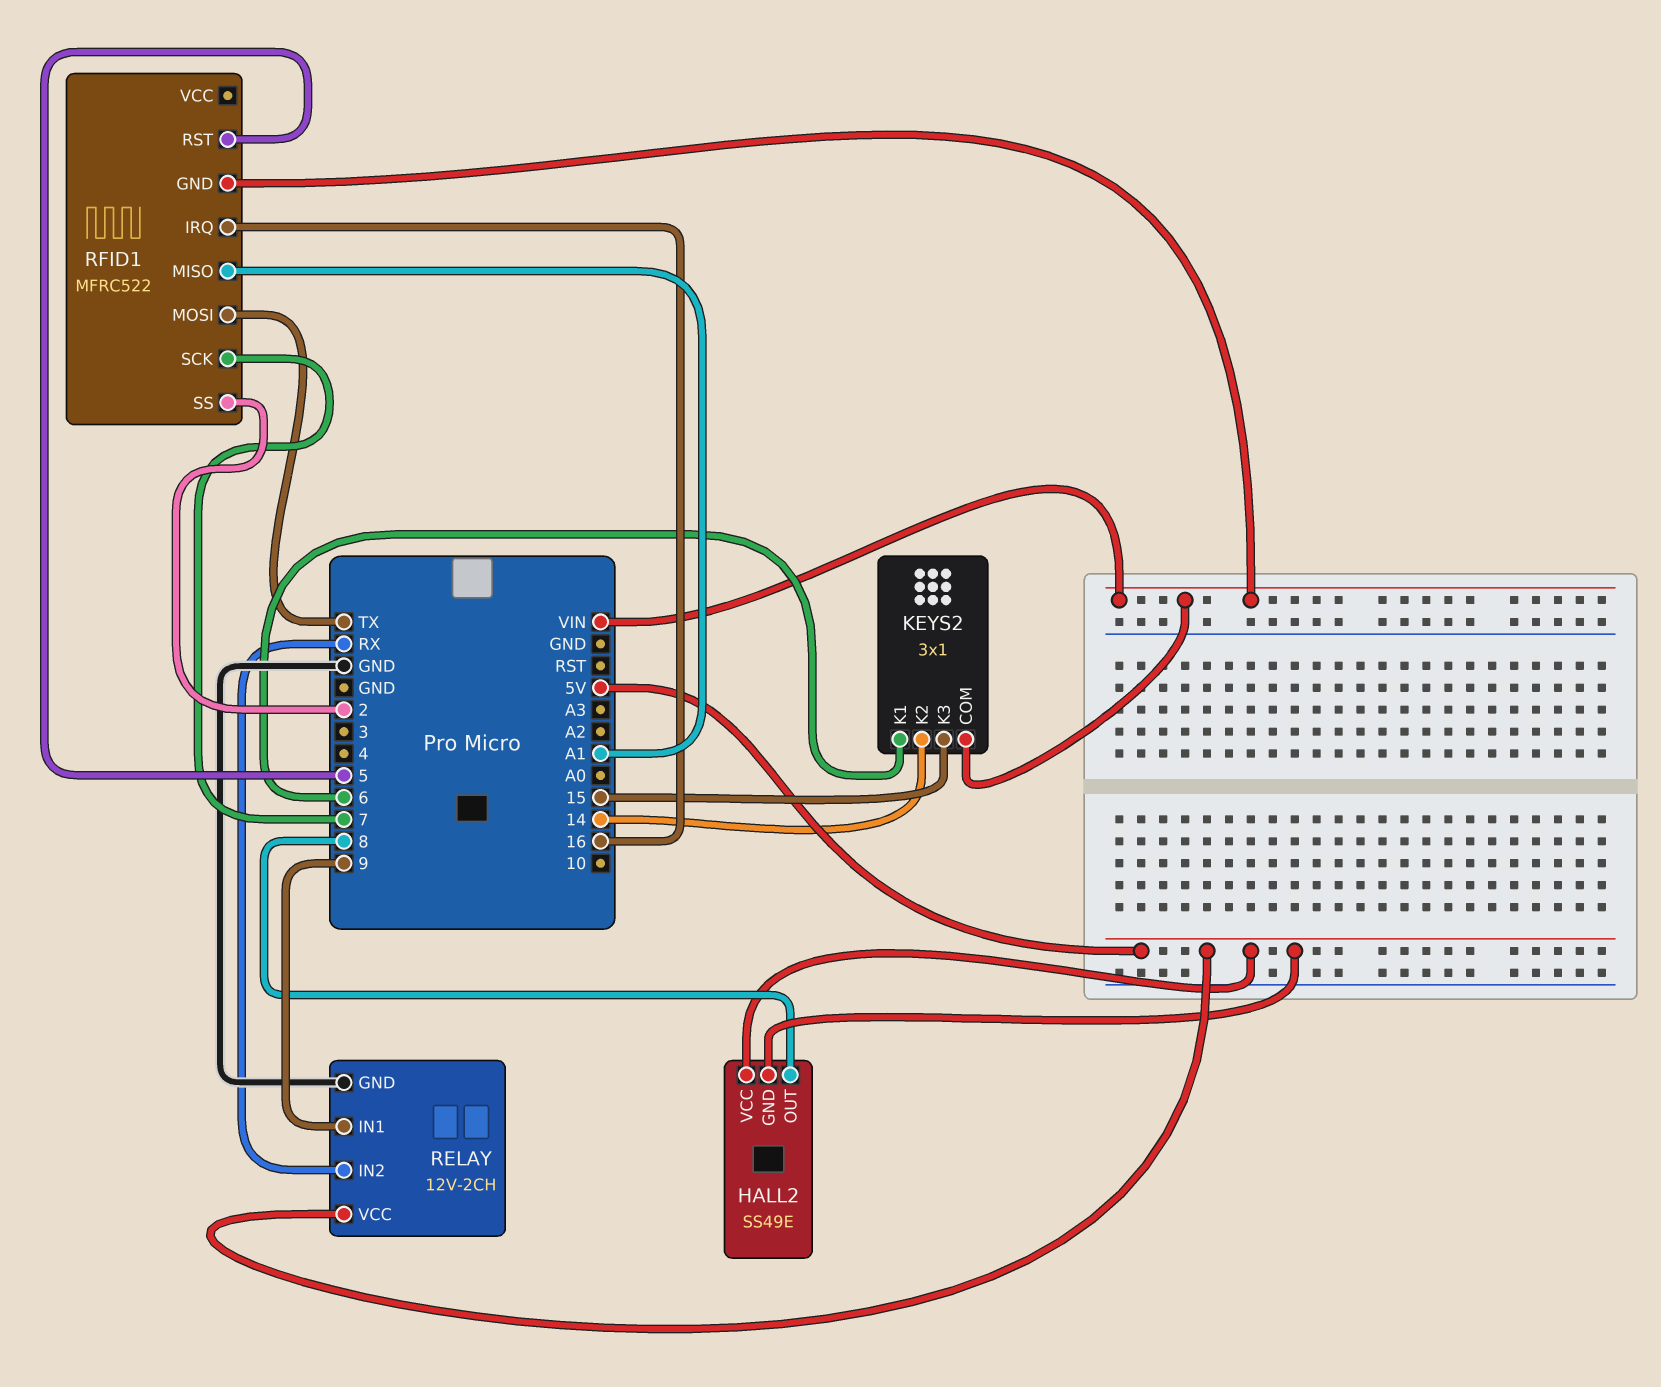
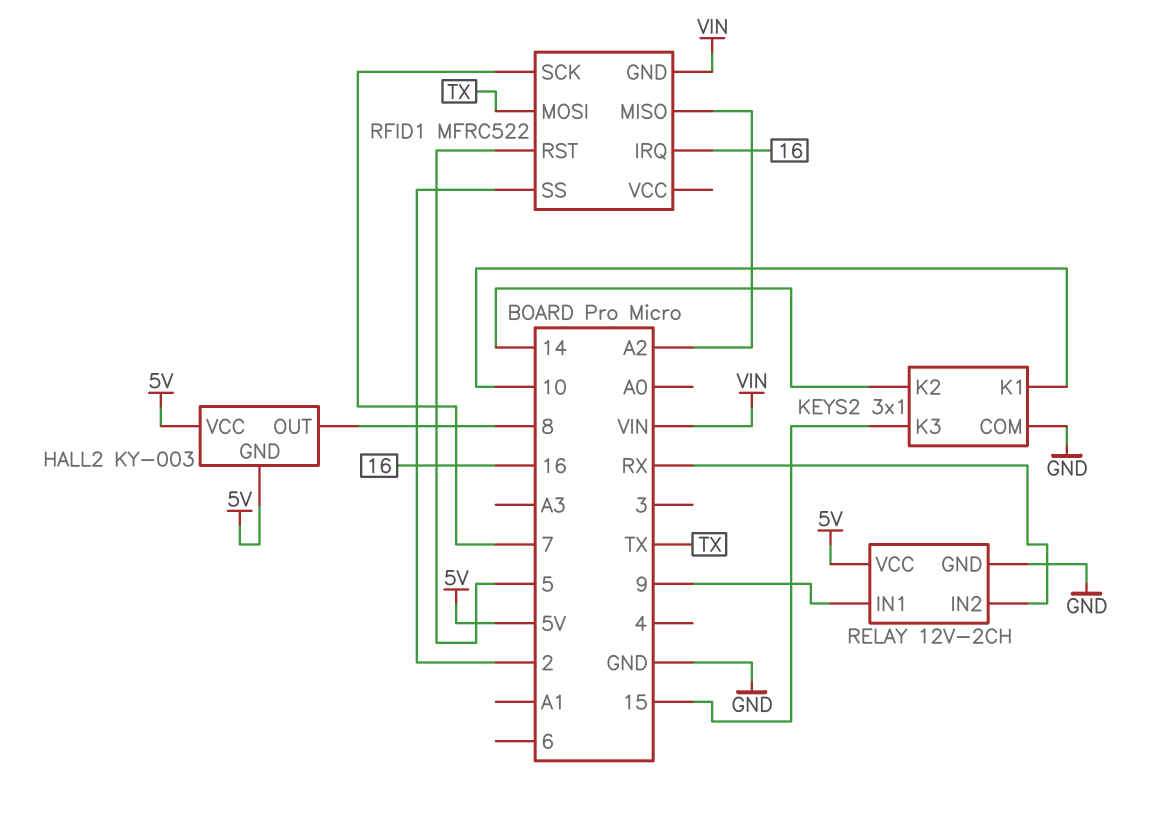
HALL2: SS49E -> KY-003
KEYS2 pin COM: VIN -> GND
KEYS2 pin K1: 6 -> 10
RFID1 pin MISO: A1 -> A2

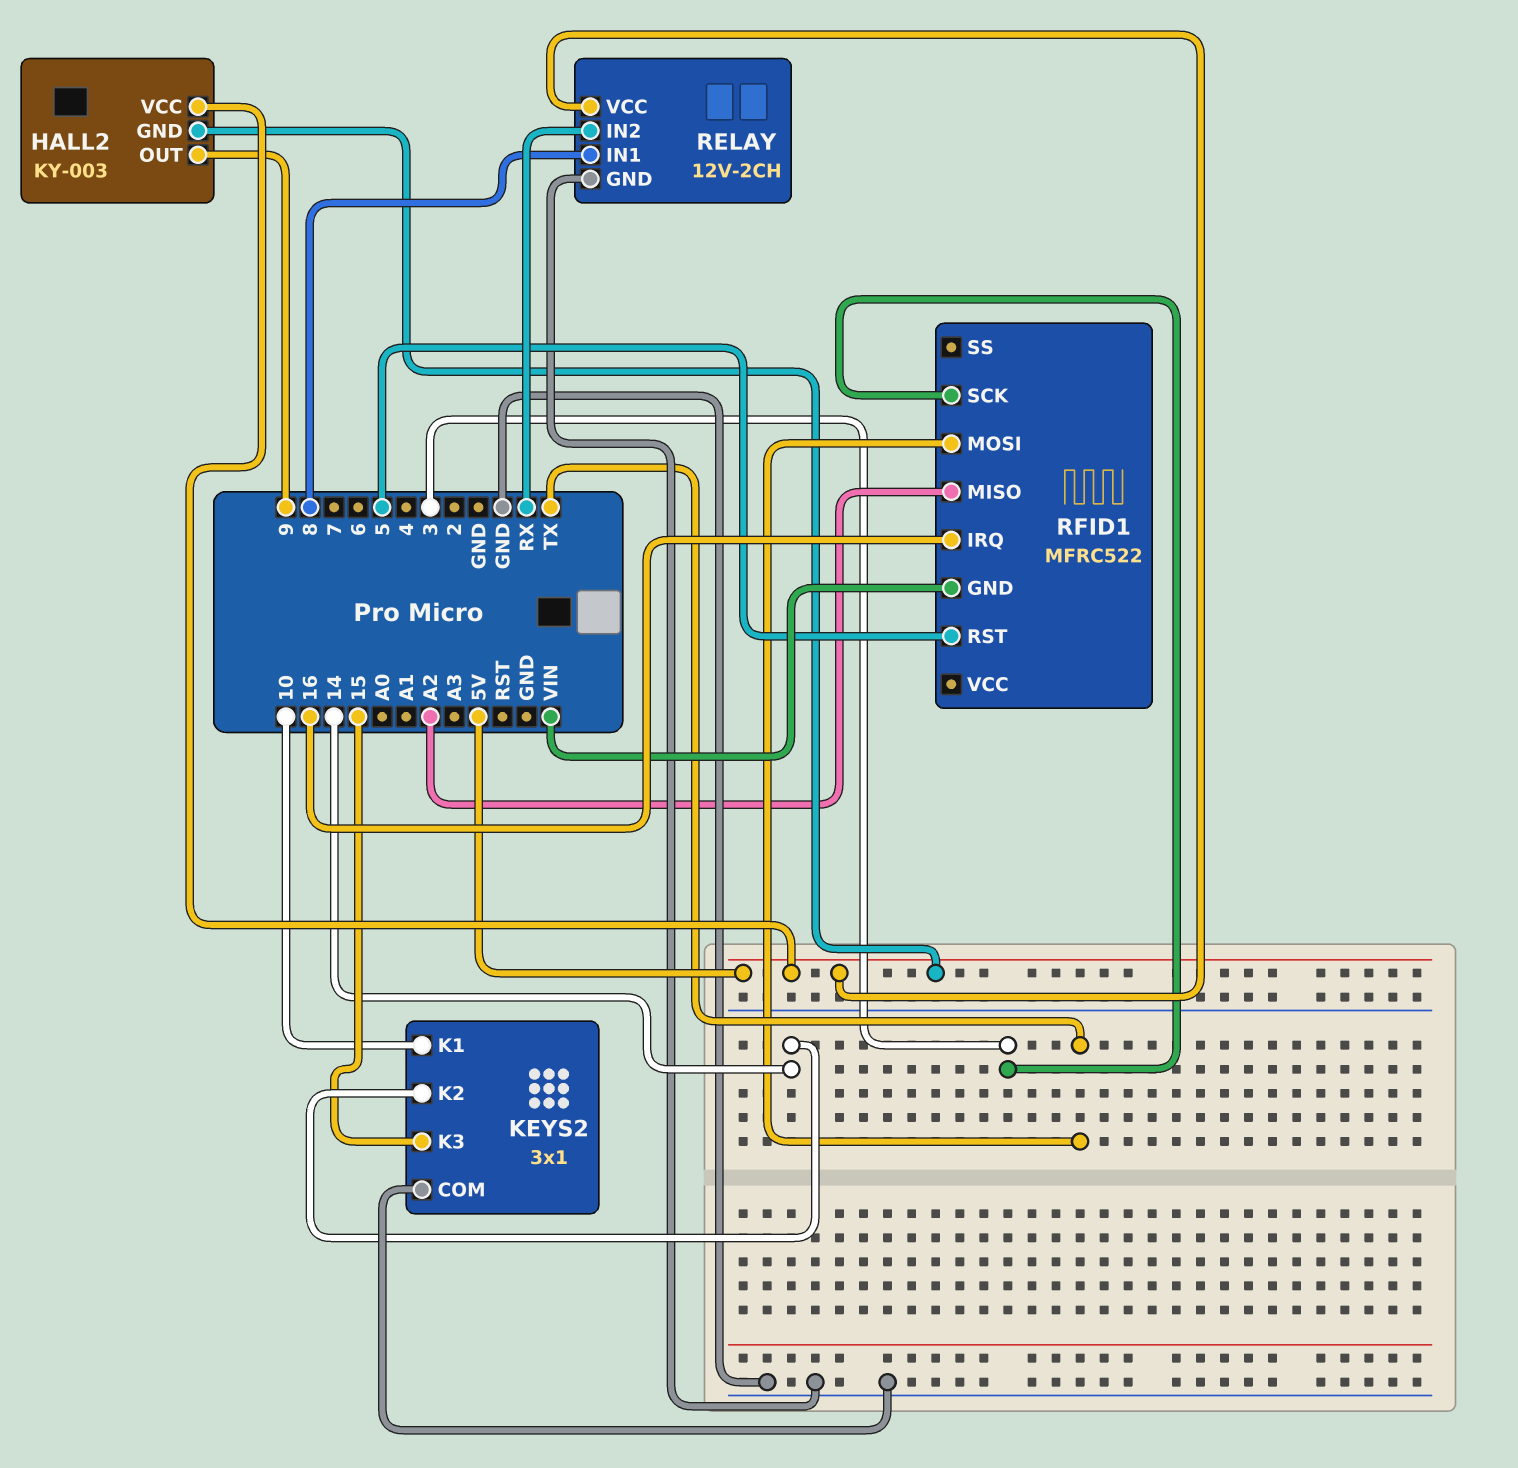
HALL2 pin OUT: 8 -> 9
RELAY pin IN1: 9 -> 8
RFID1 pin SCK: 7 -> 3
RFID1 pin SS: 2 -> none

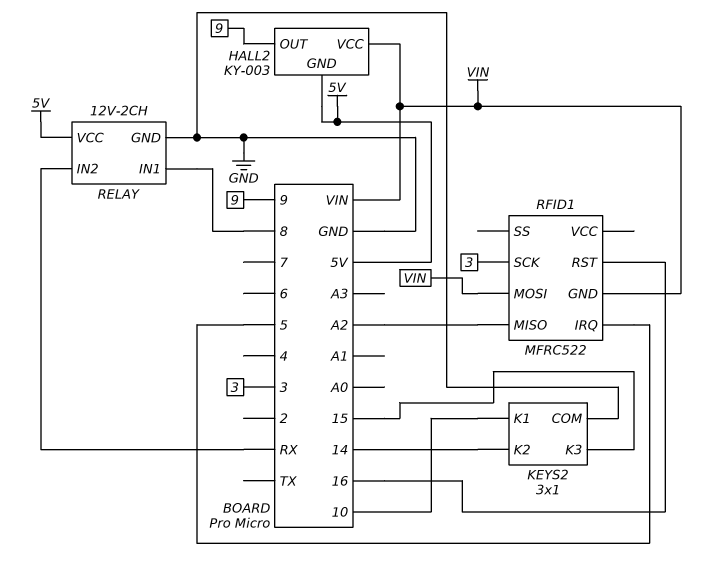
HALL2 pin VCC: 5V -> VIN
RFID1 pin IRQ: 16 -> 5
RFID1 pin MOSI: TX -> VIN
RFID1 pin RST: 5 -> 16

